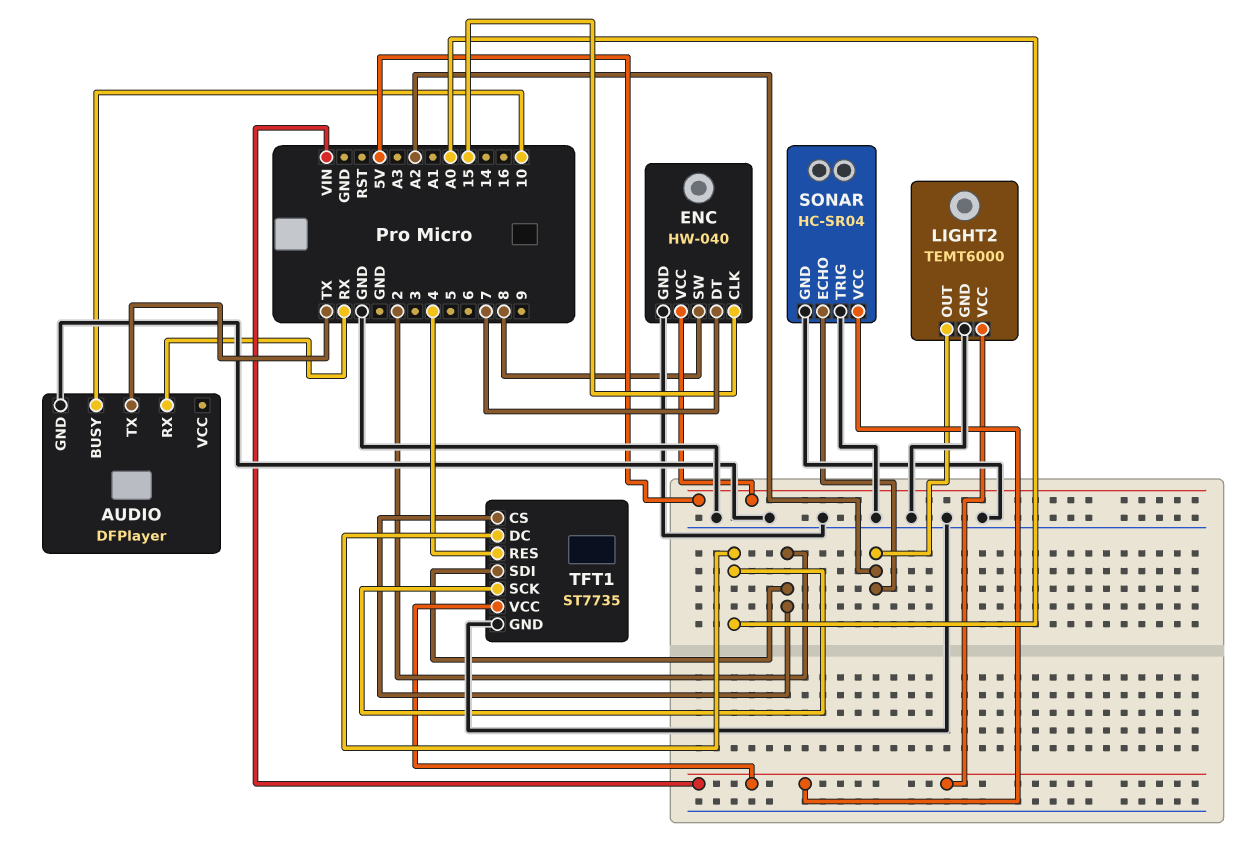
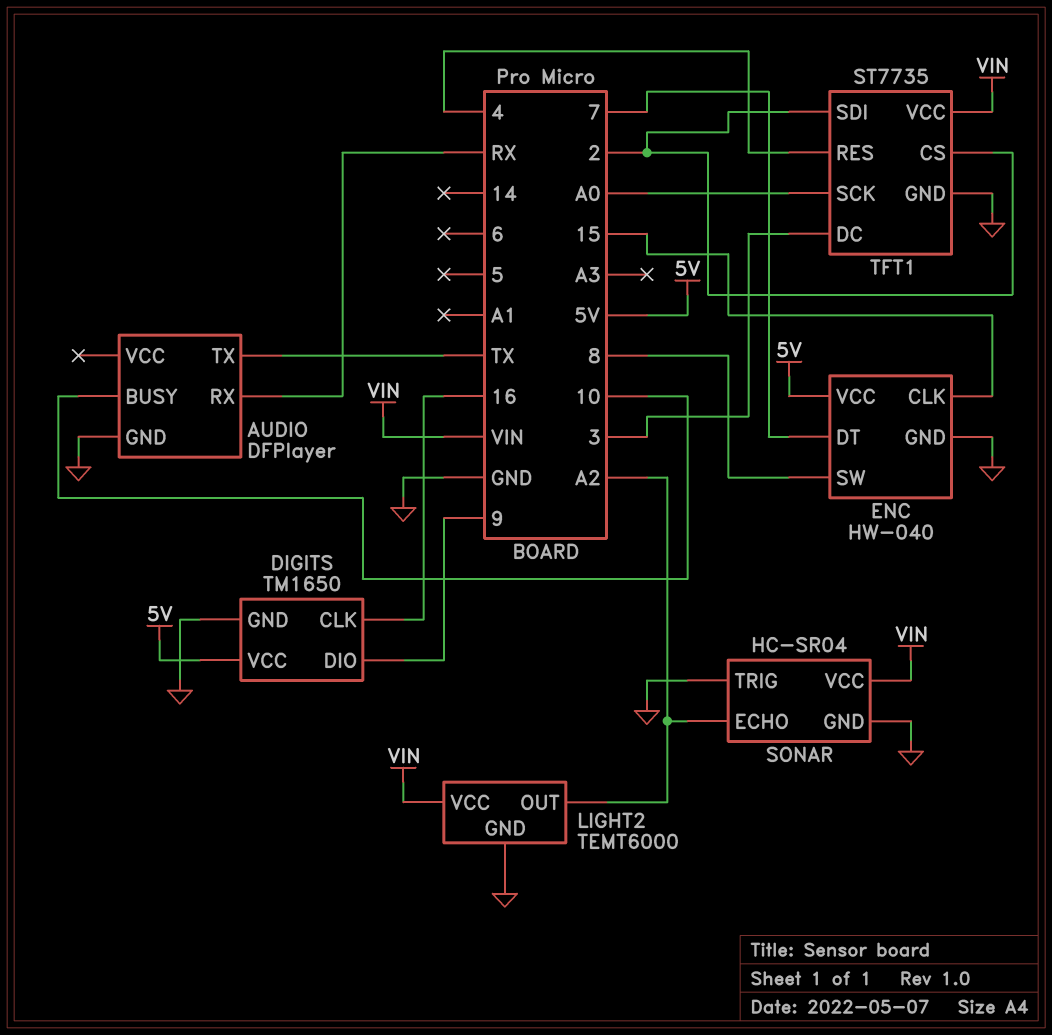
DIGITS: none -> TM1650
DIGITS pin CLK: none -> 16
DIGITS pin DIO: none -> 9
DIGITS pin GND: none -> GND
DIGITS pin VCC: none -> 5V
TFT1 pin DC: A0 -> 3

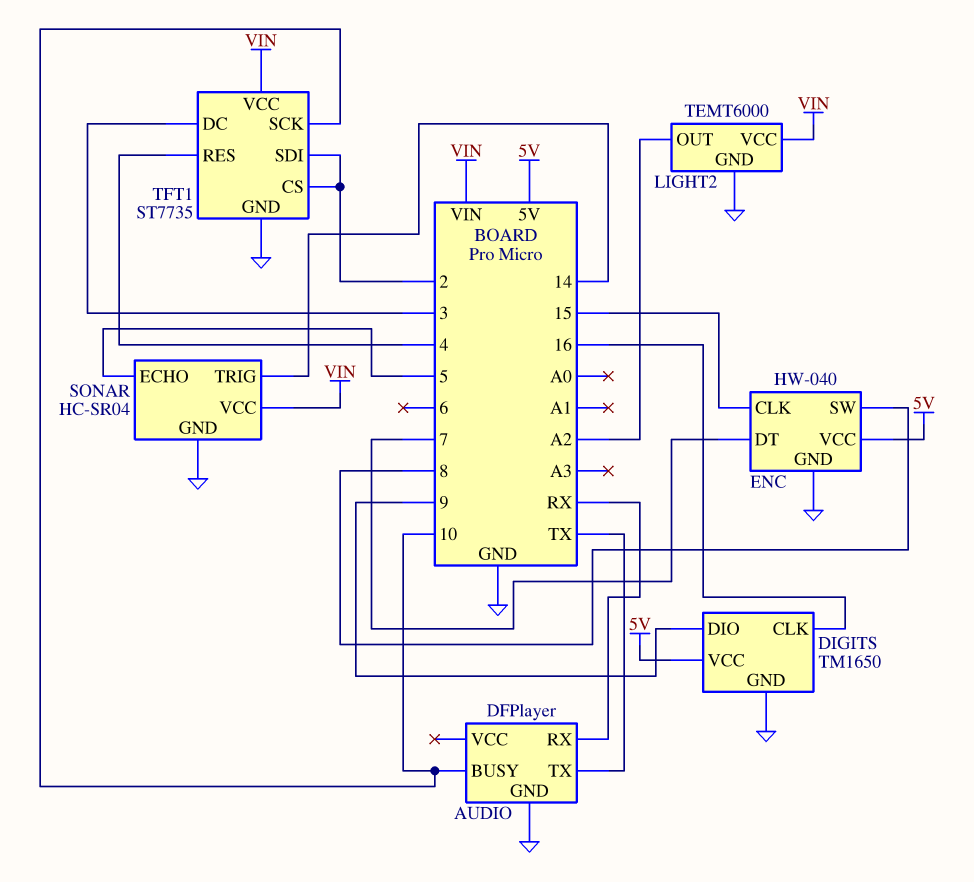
SONAR pin ECHO: A2 -> 5
SONAR pin TRIG: GND -> 14
TFT1 pin SCK: A0 -> 10

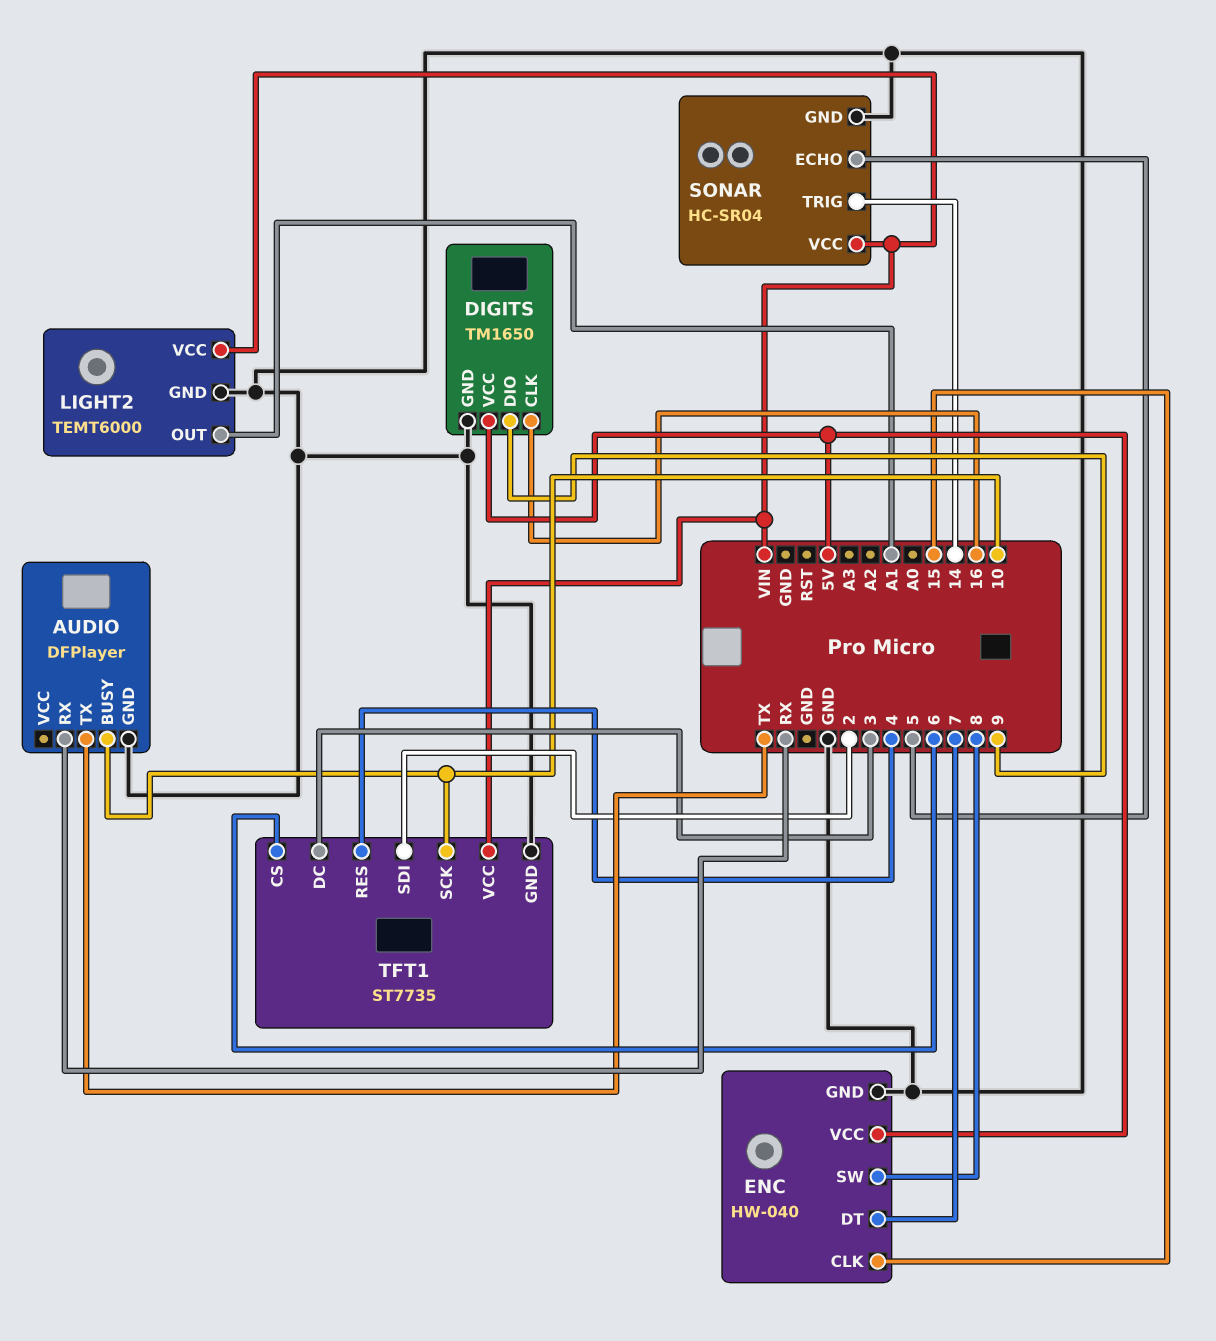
LIGHT2 pin OUT: A2 -> A1
TFT1 pin CS: 2 -> 6

